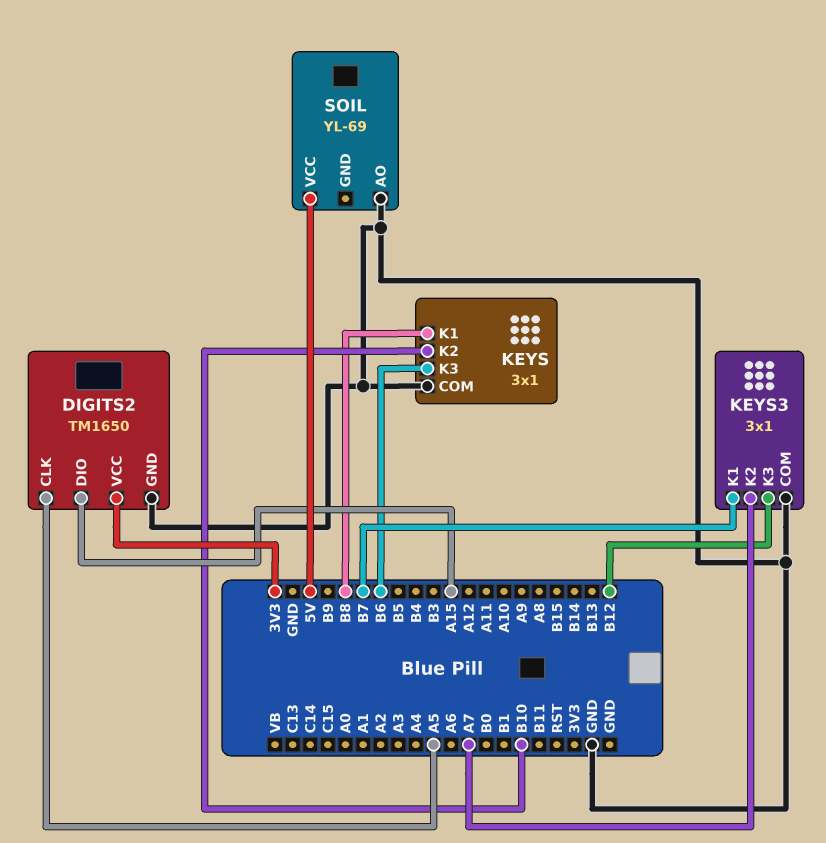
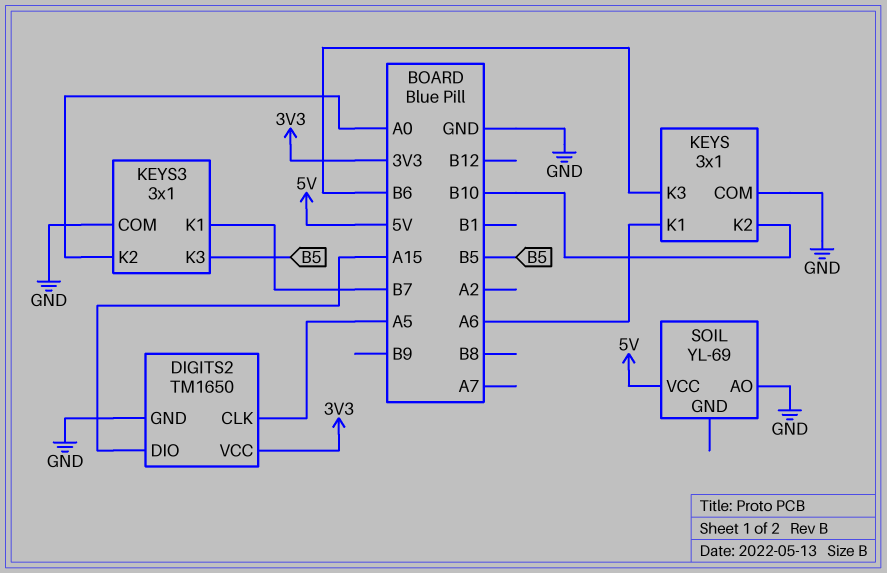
KEYS pin K1: B8 -> A6
KEYS3 pin K2: A7 -> A0
KEYS3 pin K3: B12 -> B5

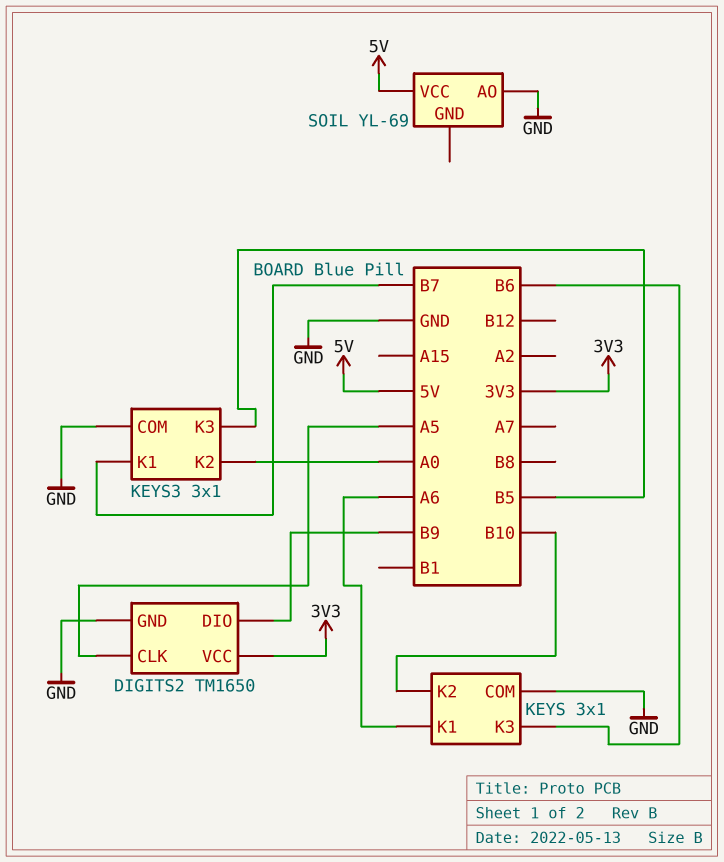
DIGITS2 pin DIO: A15 -> B9

